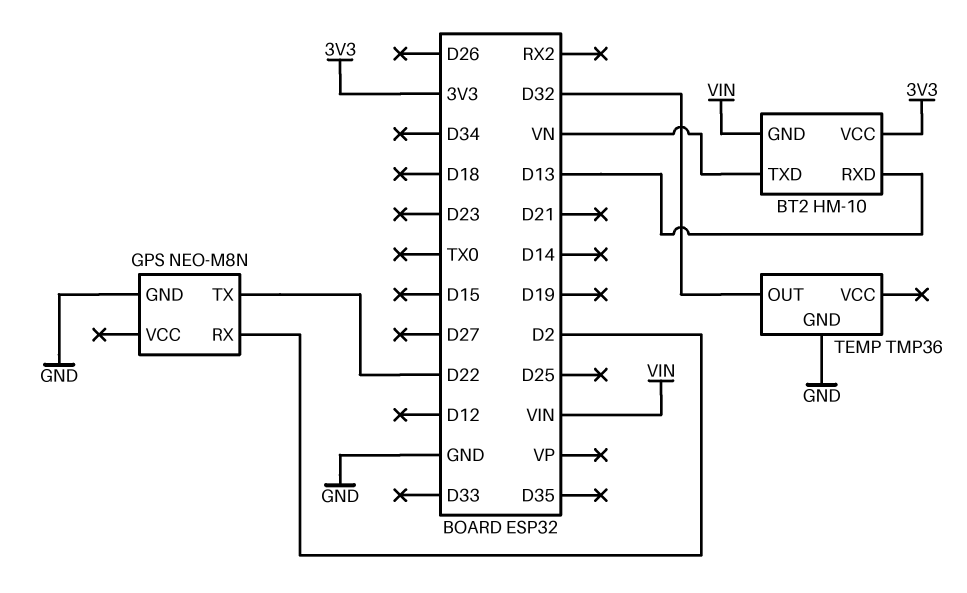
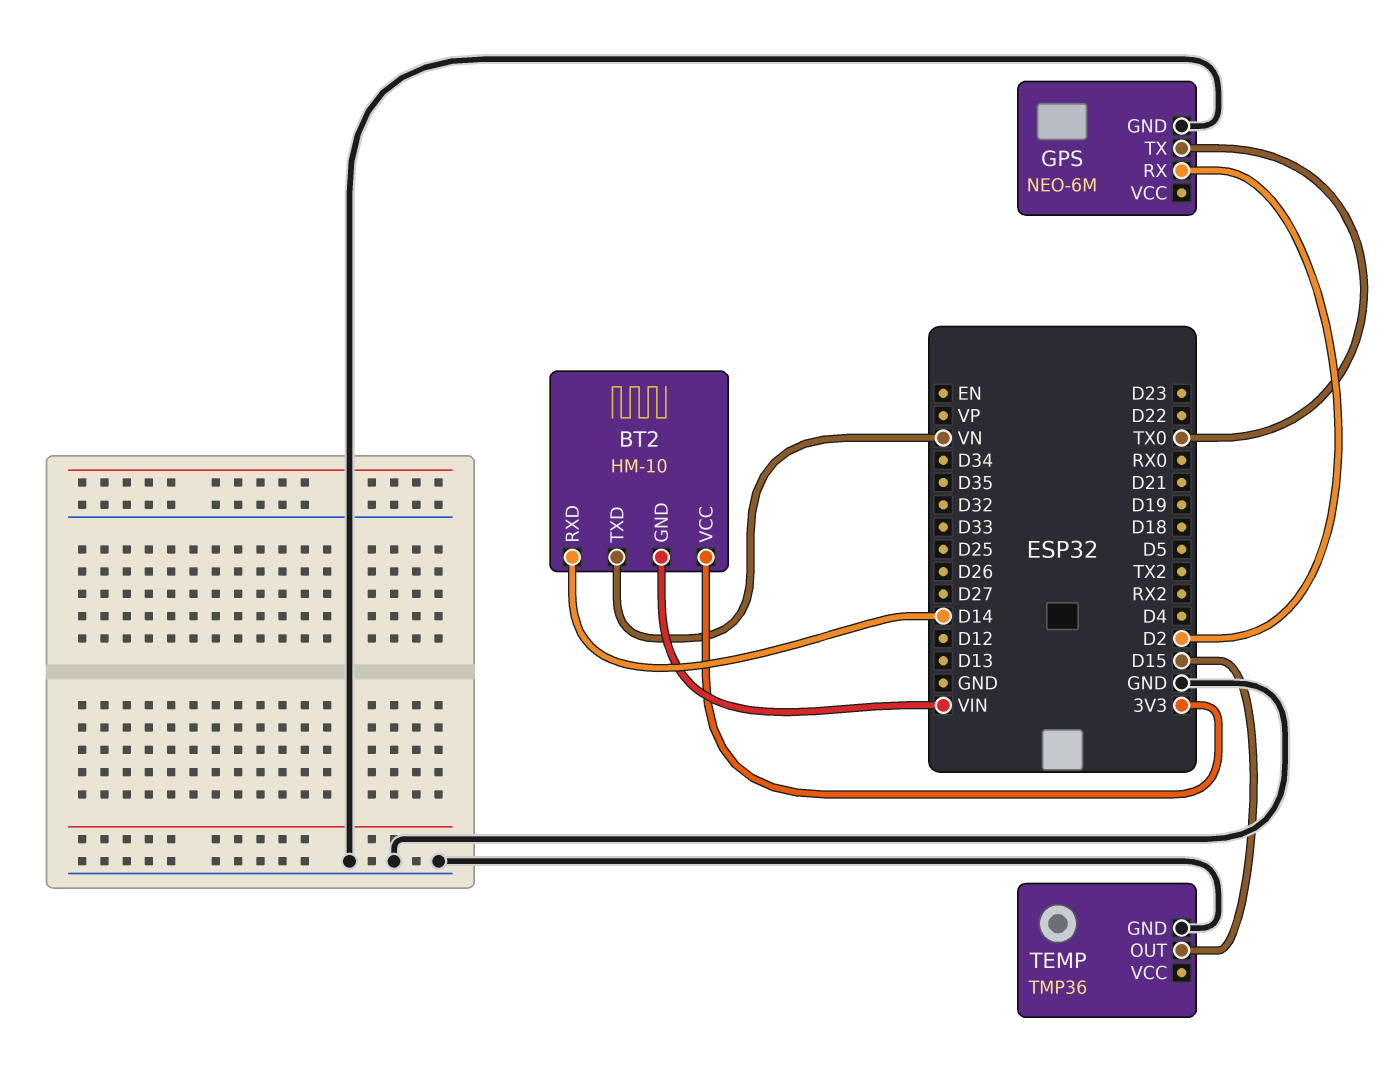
BT2 pin RXD: D13 -> D14
GPS: NEO-M8N -> NEO-6M
GPS pin TX: D22 -> TX0
TEMP pin OUT: D32 -> D15

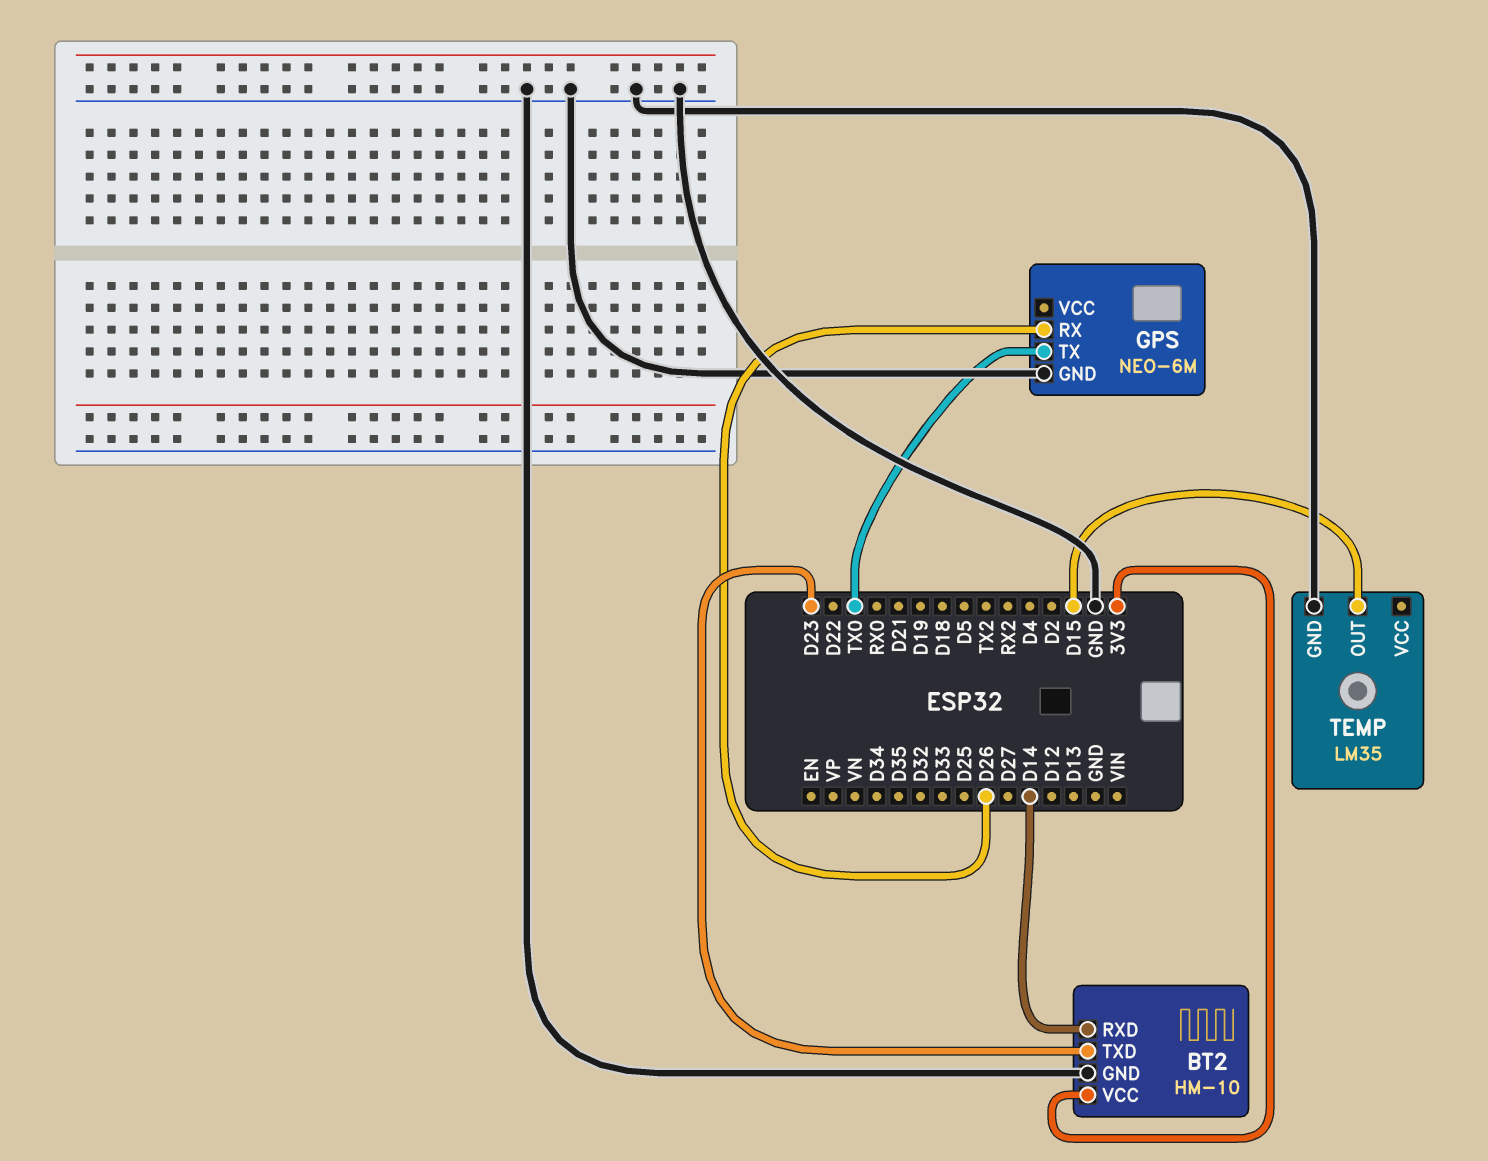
BT2 pin GND: VIN -> GND
BT2 pin TXD: VN -> D23
GPS pin RX: D2 -> D26
TEMP: TMP36 -> LM35

